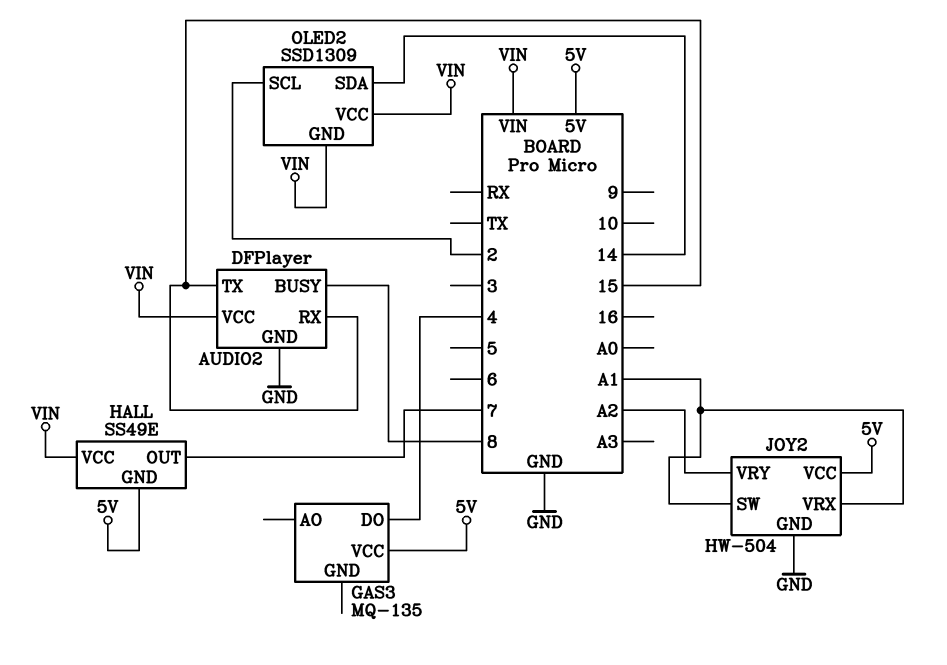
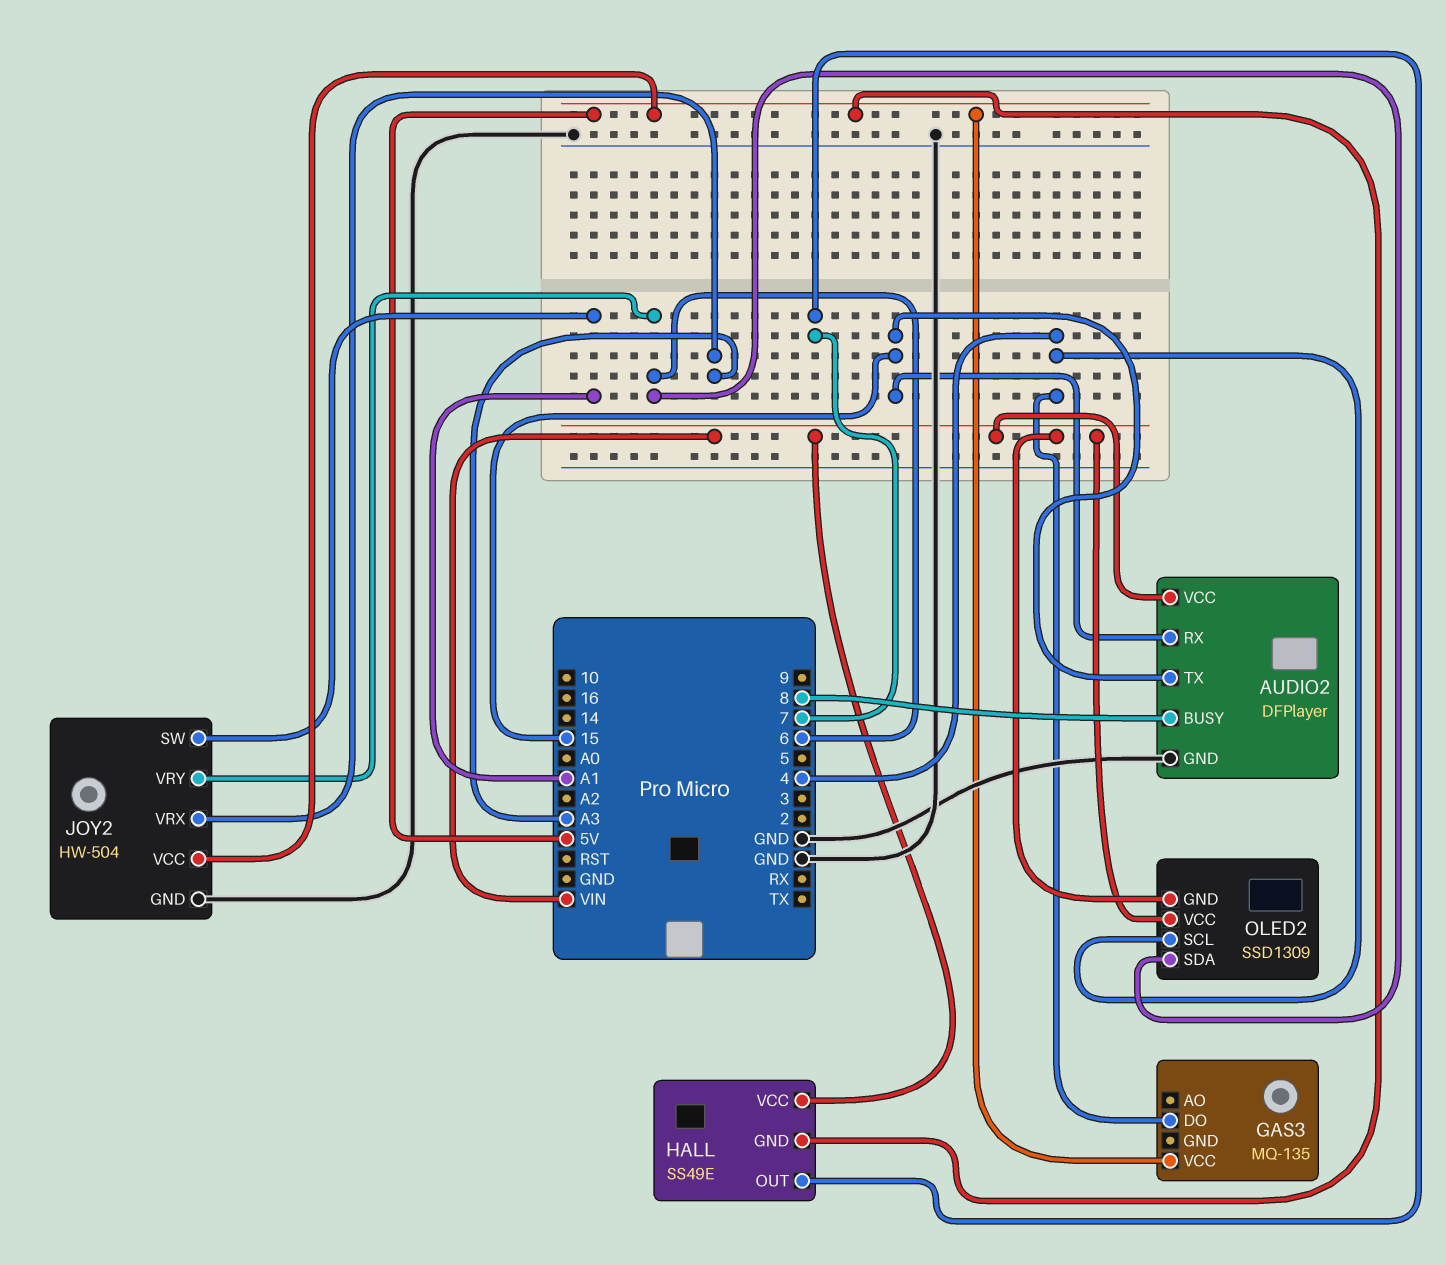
JOY2 pin VRX: A1 -> A3
JOY2 pin VRY: A2 -> 6
OLED2 pin SCL: 2 -> 4
OLED2 pin SDA: 14 -> 6

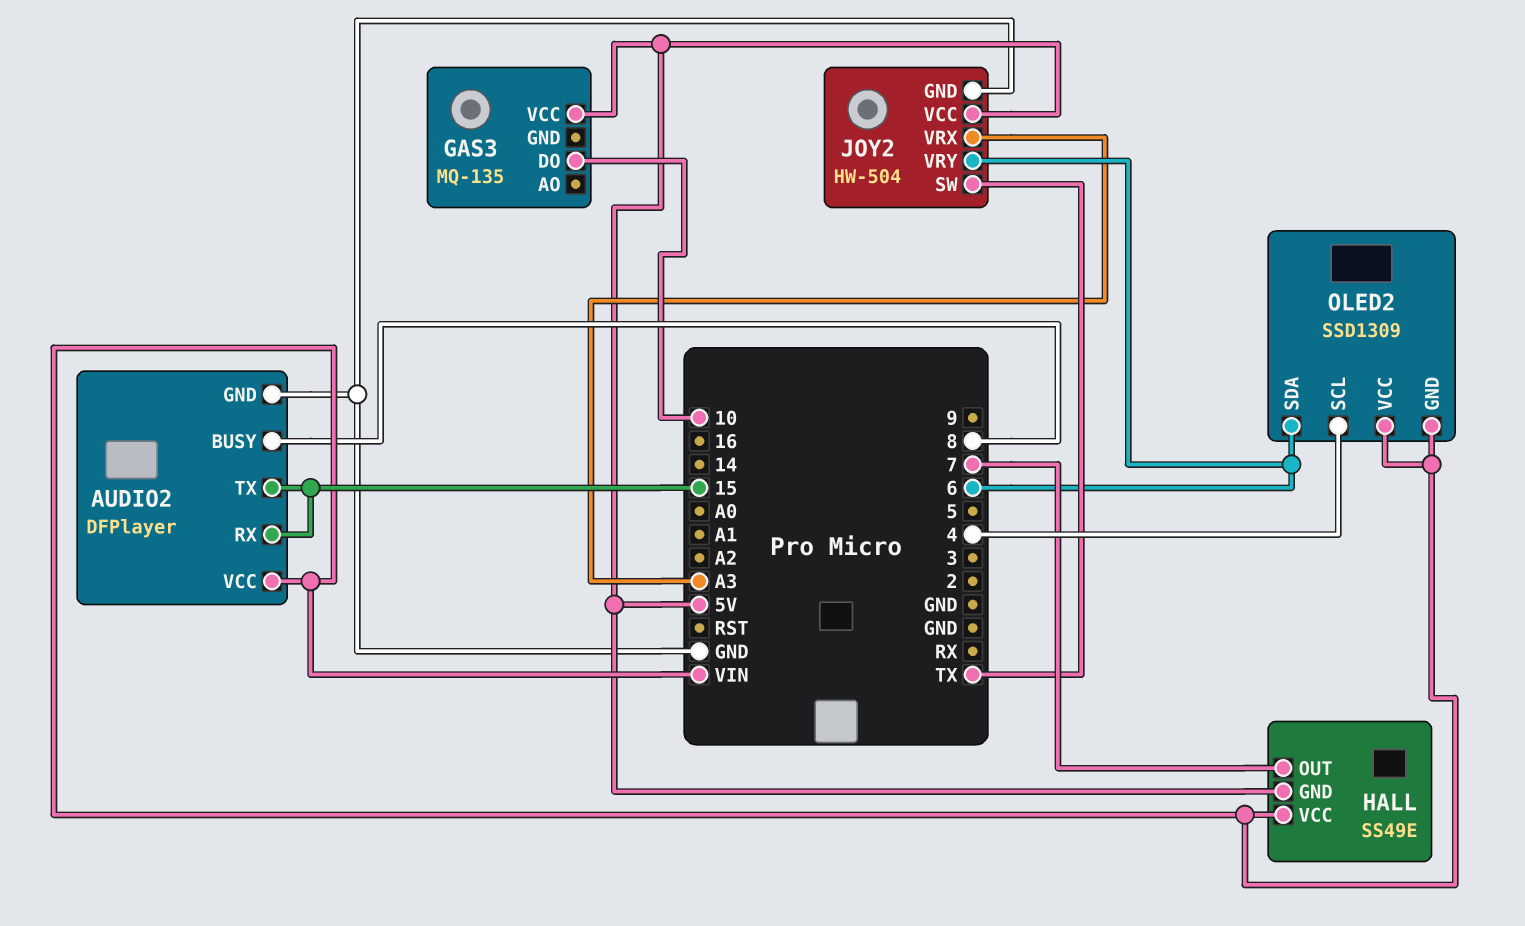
GAS3 pin DO: 4 -> 10
JOY2 pin SW: A1 -> TX

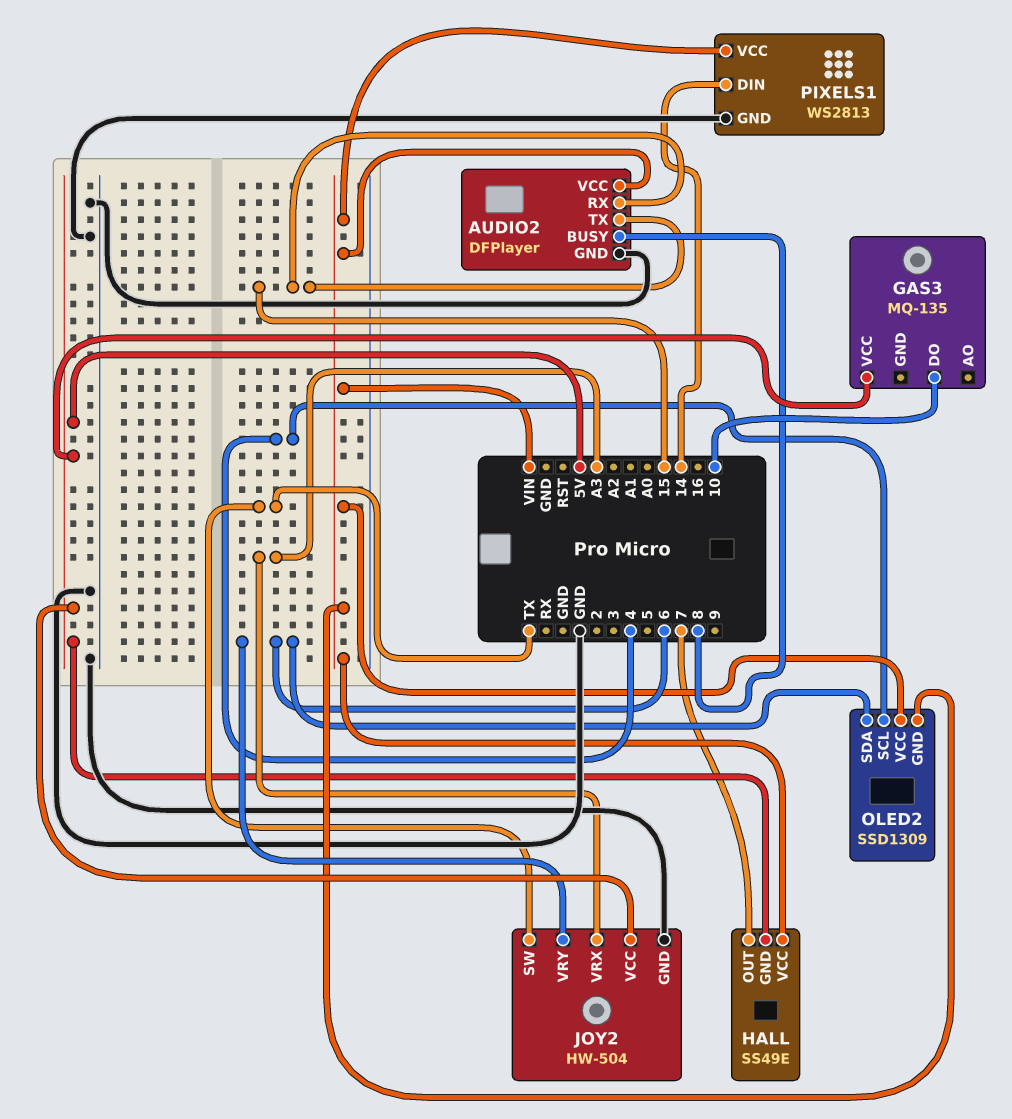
PIXELS1: none -> WS2813
PIXELS1 pin DIN: none -> 14
PIXELS1 pin GND: none -> GND
PIXELS1 pin VCC: none -> VIN

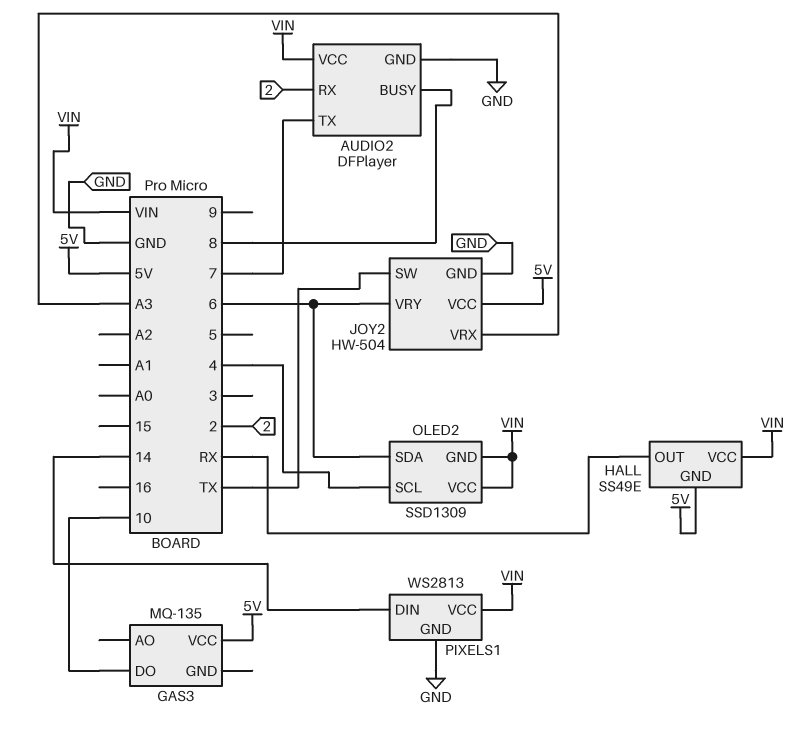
AUDIO2 pin RX: 15 -> 2
AUDIO2 pin TX: 15 -> 7
HALL pin OUT: 7 -> RX

